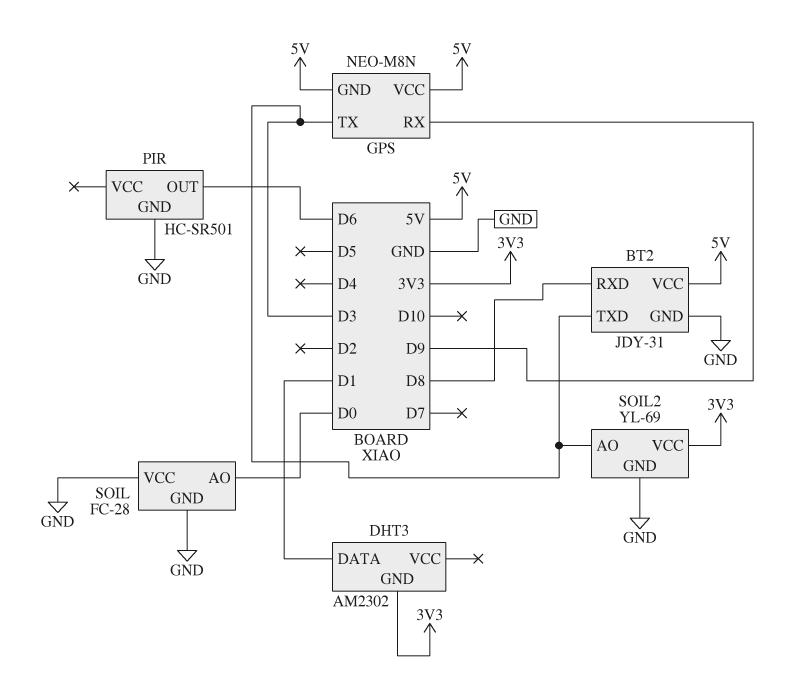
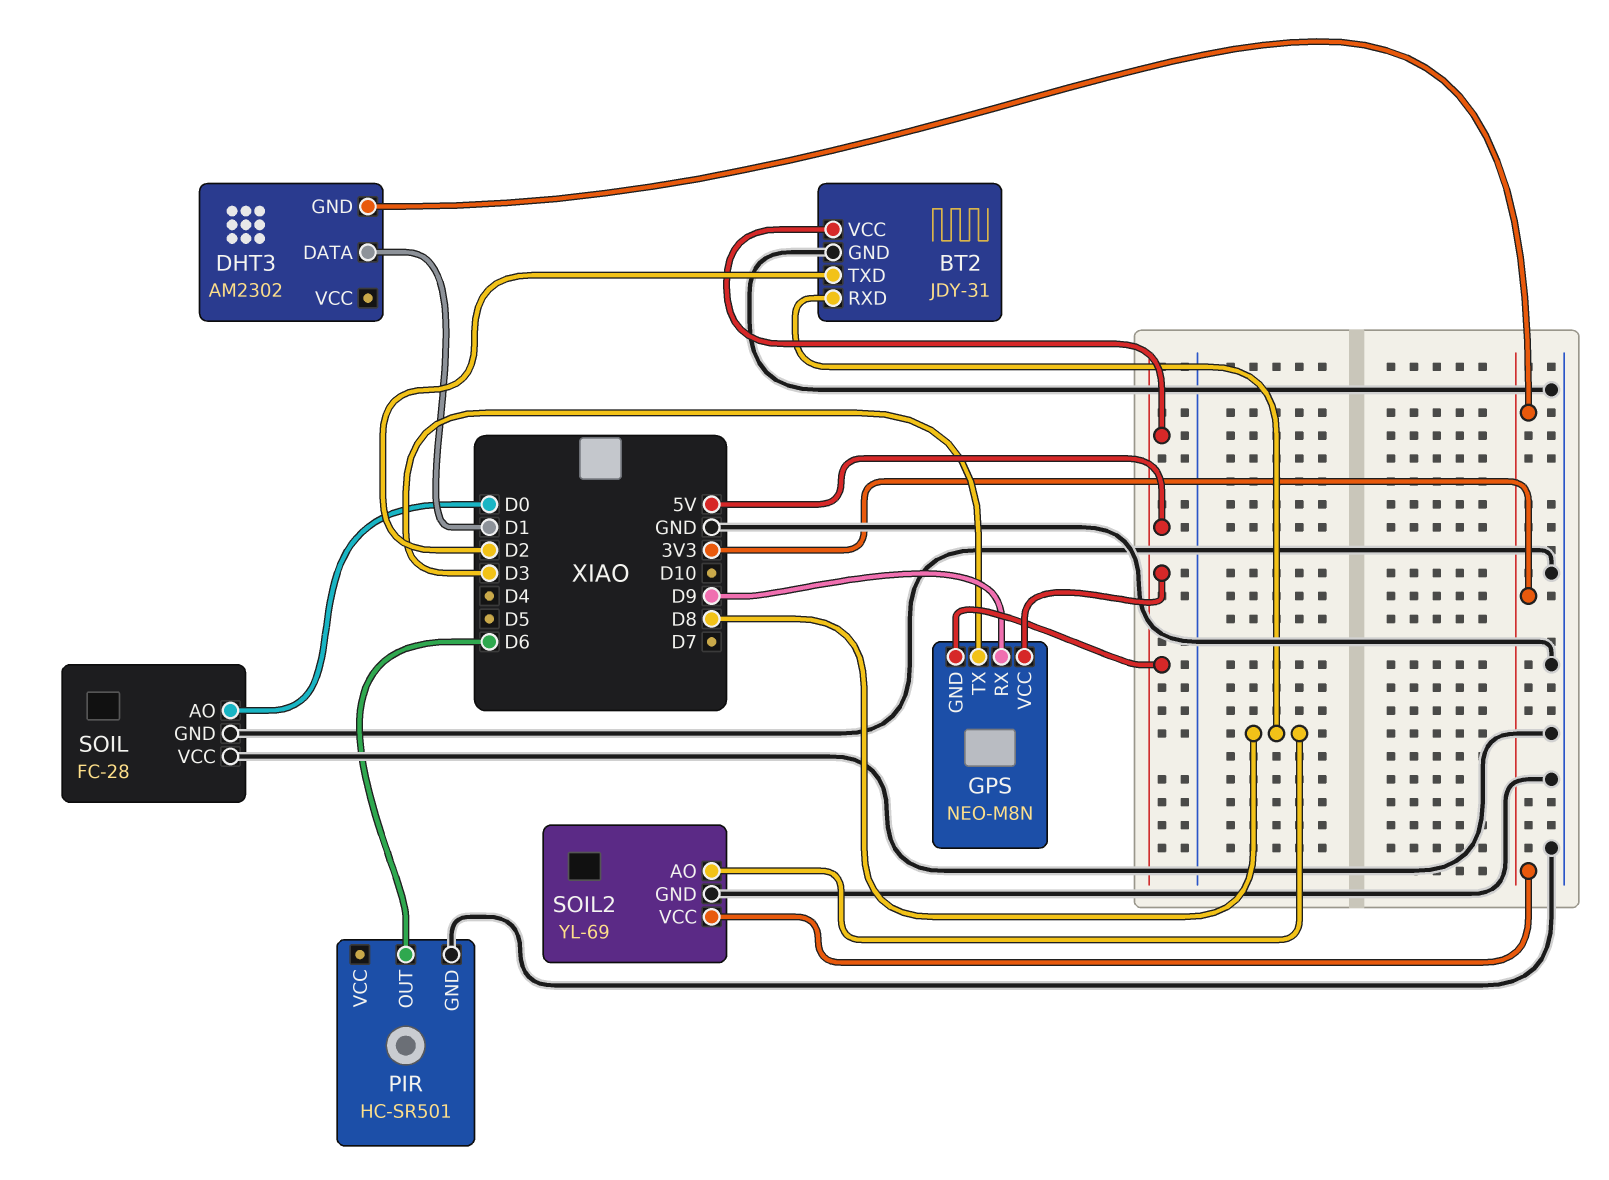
BT2 pin TXD: D3 -> D2
SOIL2 pin AO: D3 -> D8

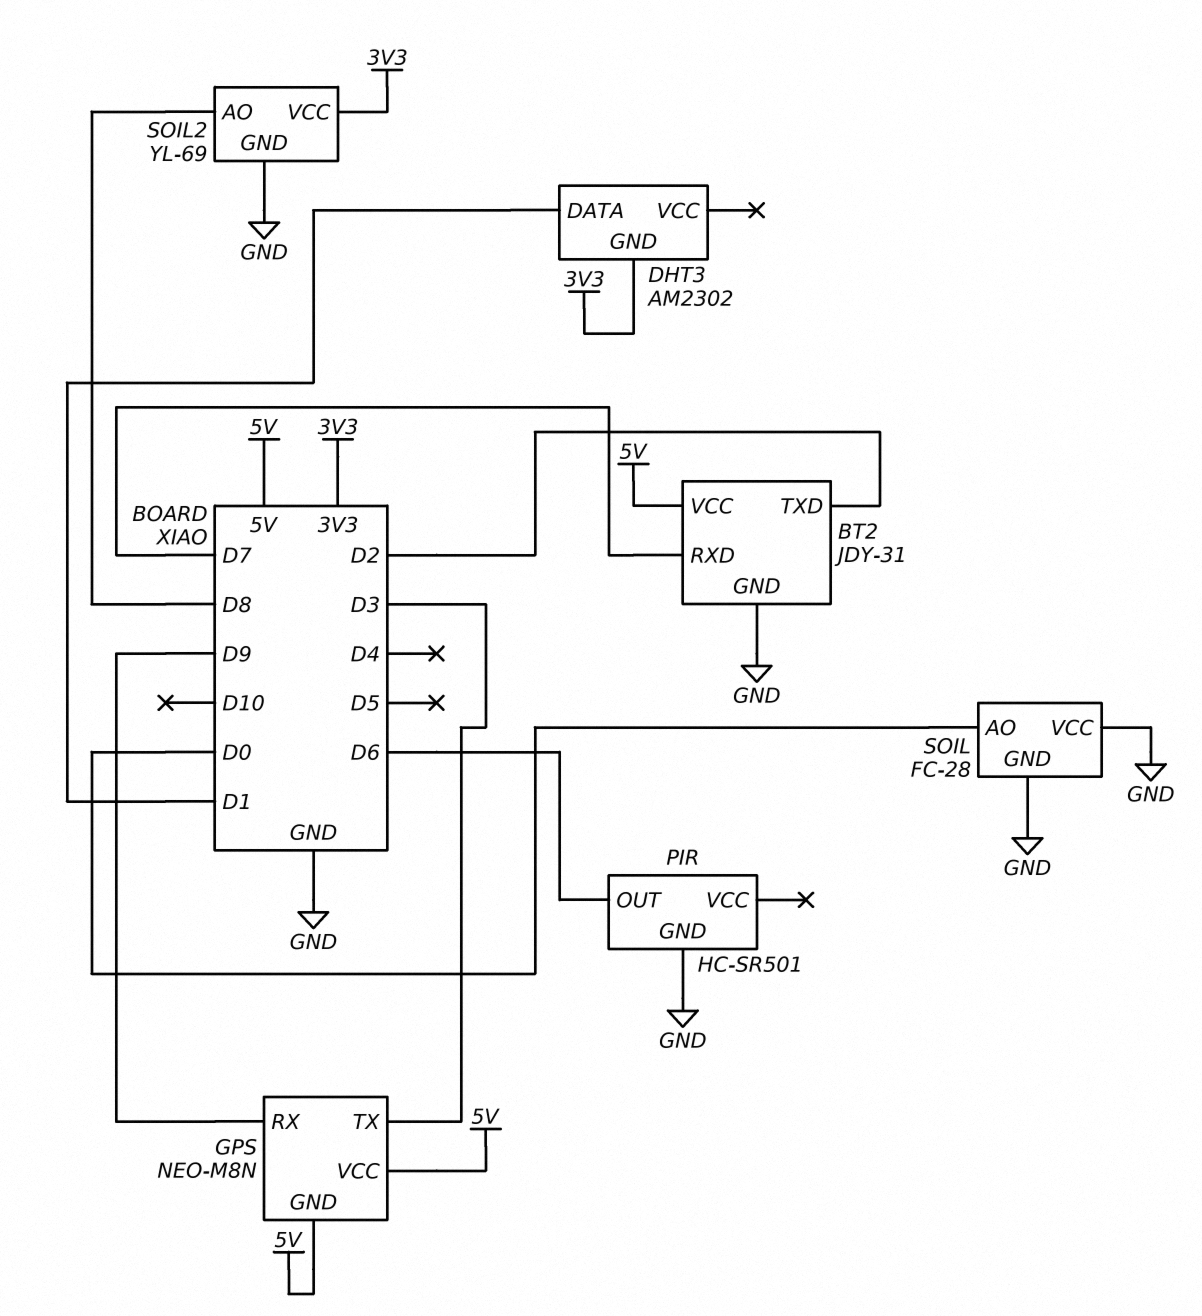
BT2 pin RXD: D8 -> D7

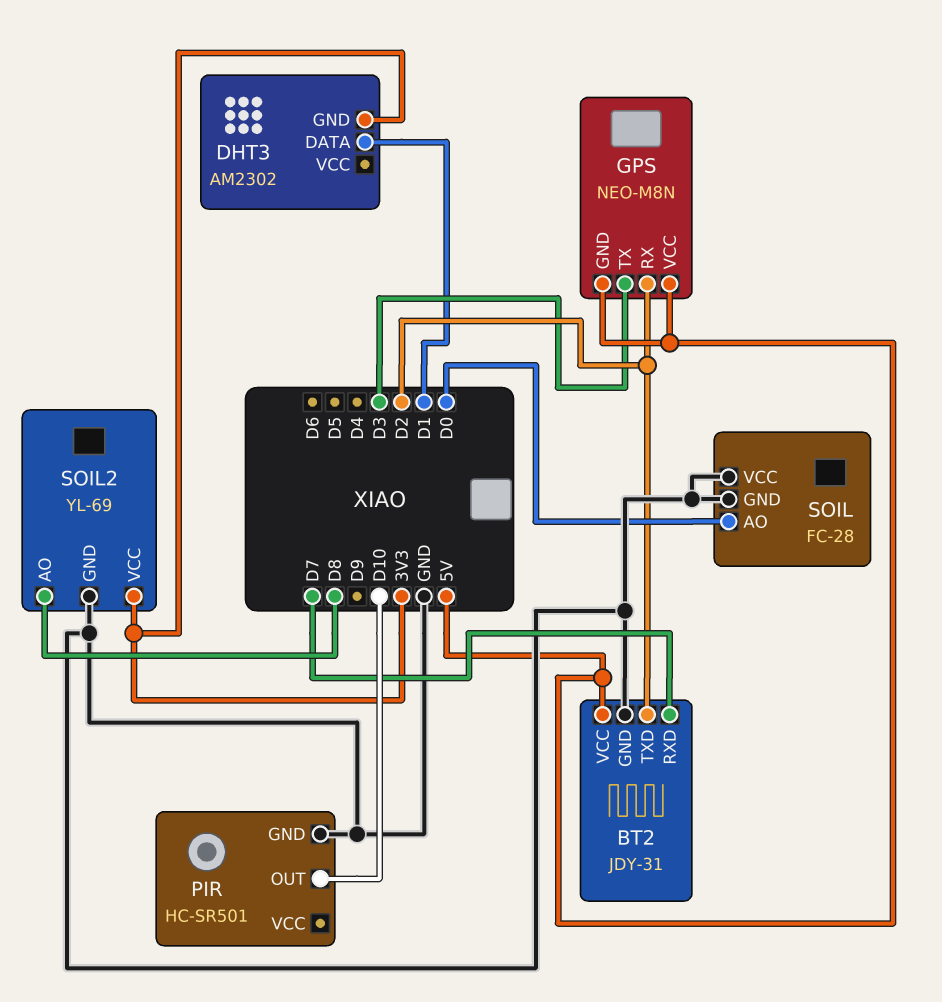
GPS pin RX: D9 -> D2
PIR pin OUT: D6 -> D10

